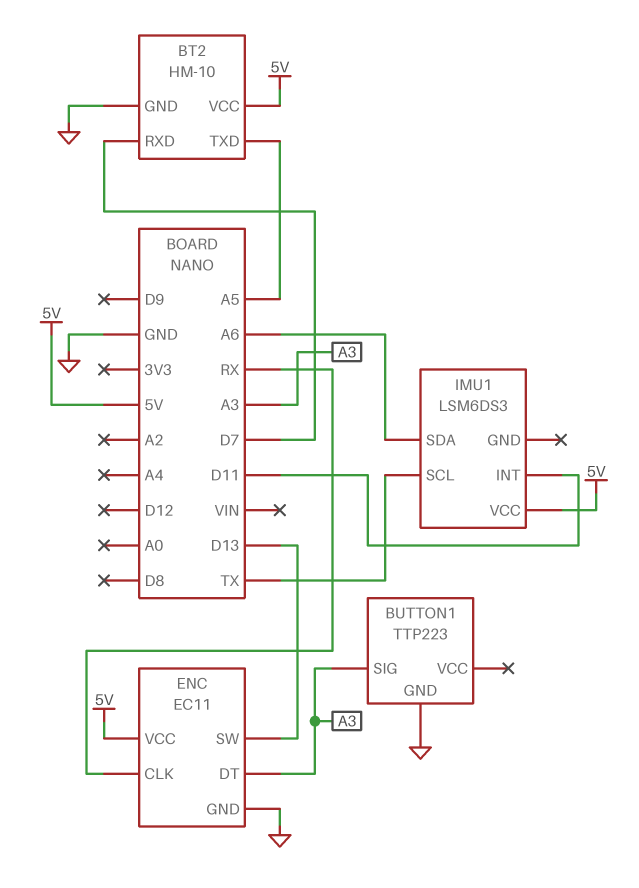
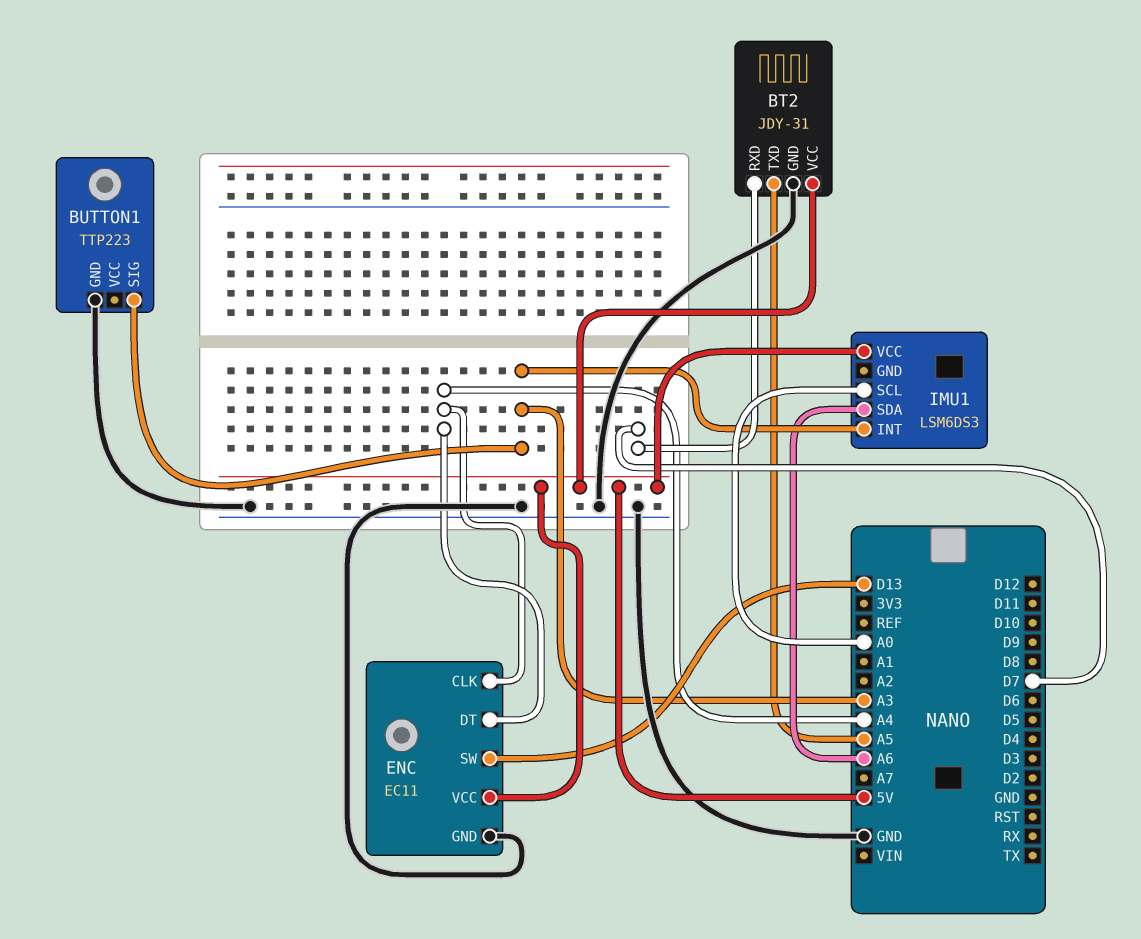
BT2: HM-10 -> JDY-31
ENC pin CLK: RX -> A4
ENC pin DT: A3 -> A4
IMU1 pin INT: D11 -> A3
IMU1 pin SCL: TX -> A0

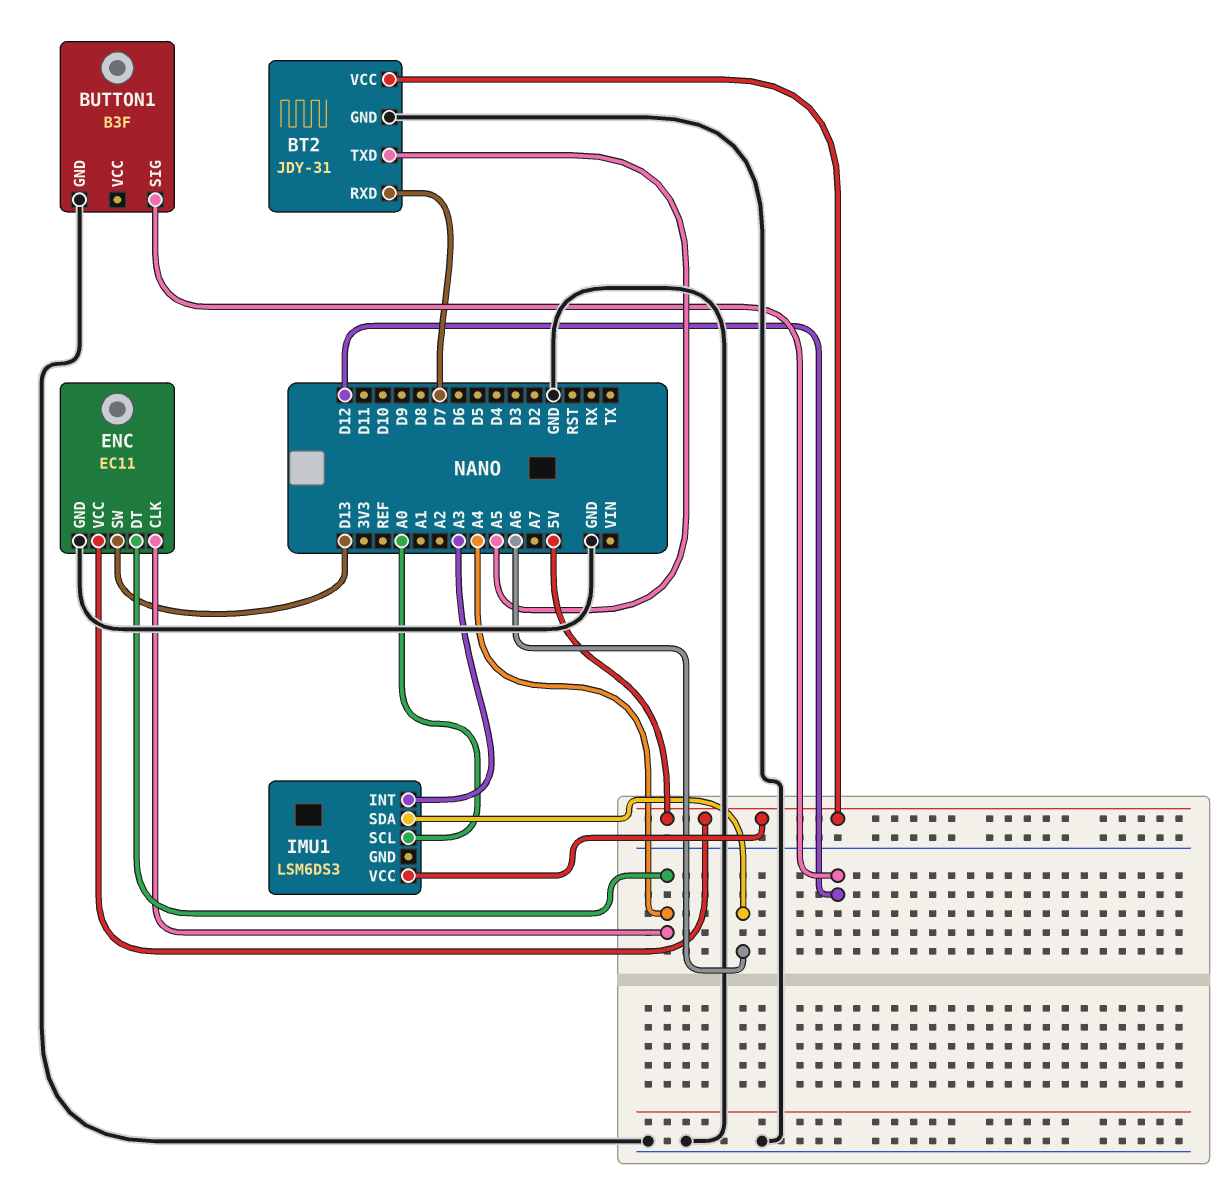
BUTTON1: TTP223 -> B3F
BUTTON1 pin SIG: A3 -> D12

